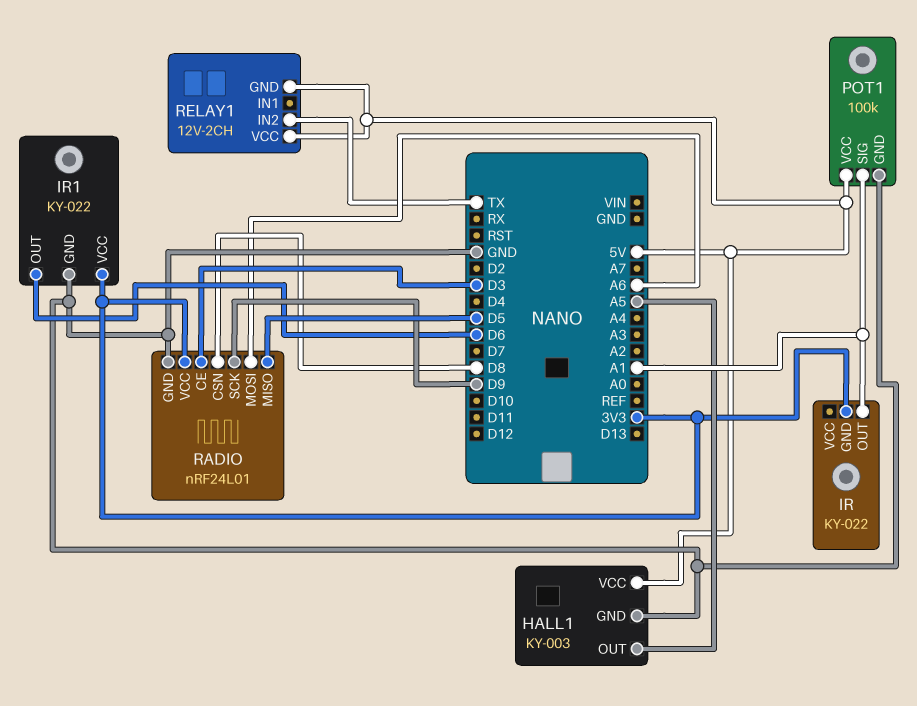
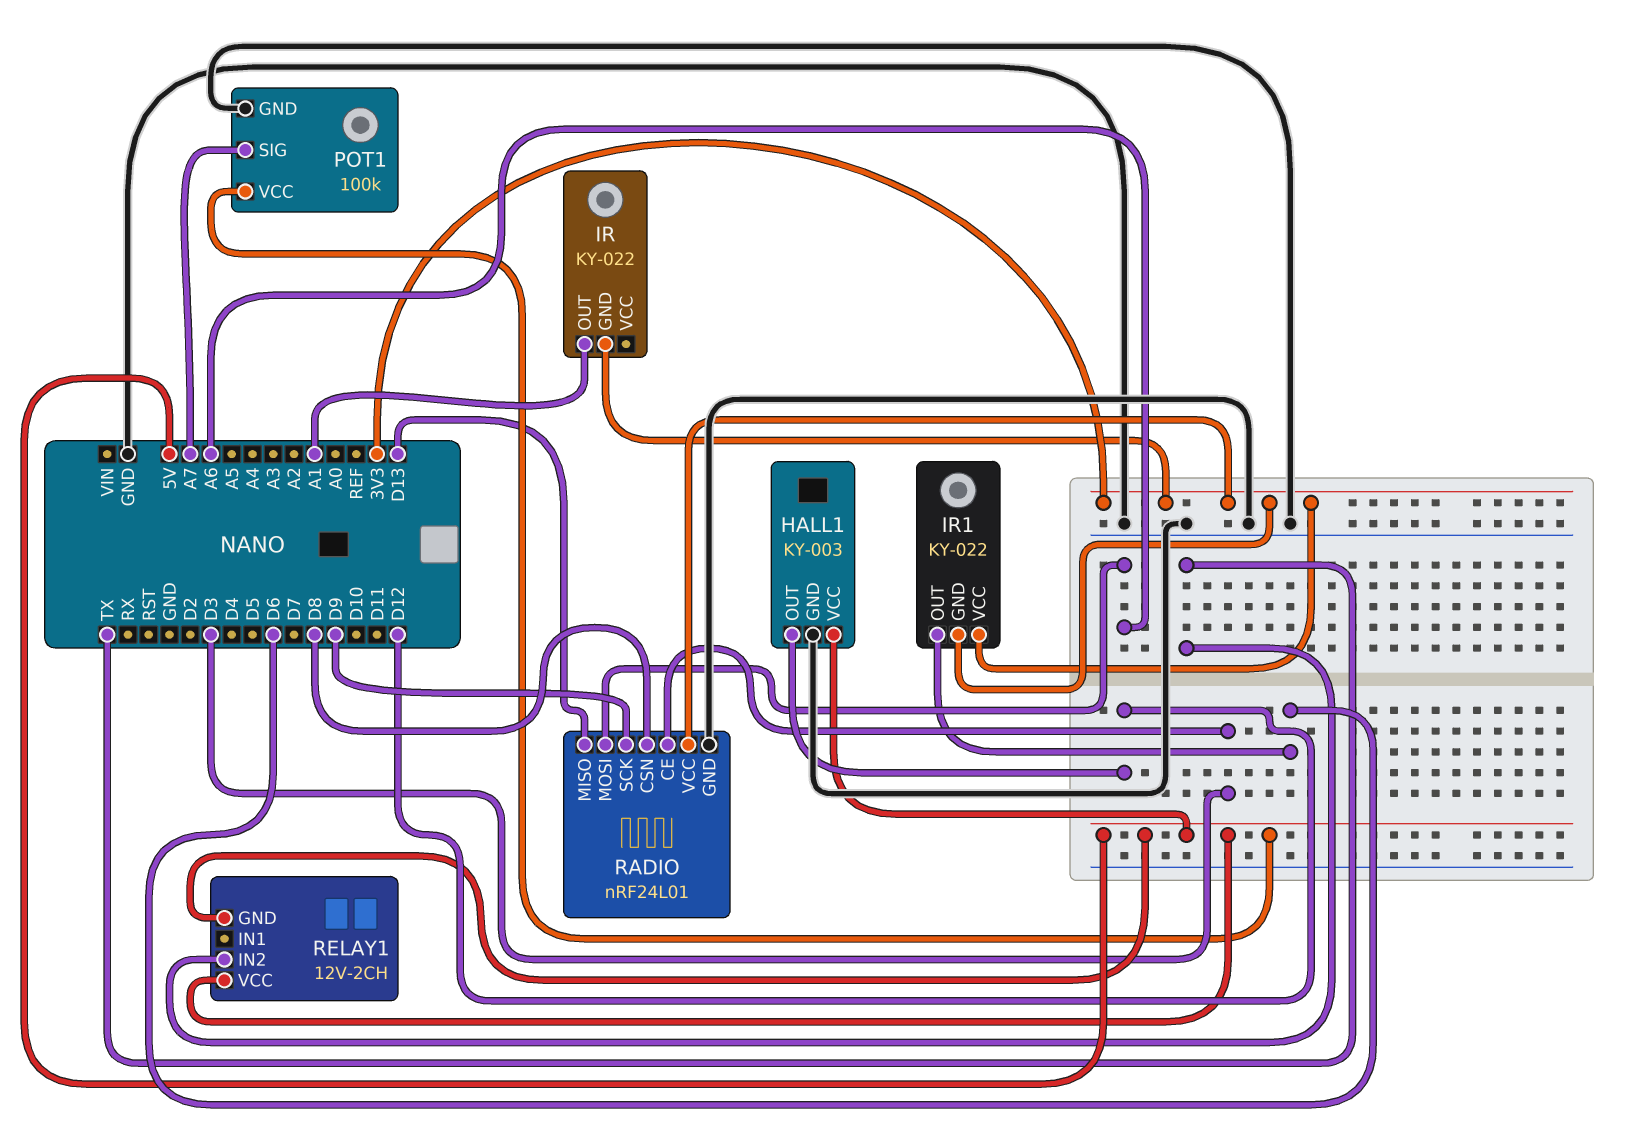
HALL1 pin OUT: A5 -> D12
IR1 pin GND: GND -> 3V3
POT1 pin SIG: A1 -> A7
RADIO pin MISO: D5 -> D13

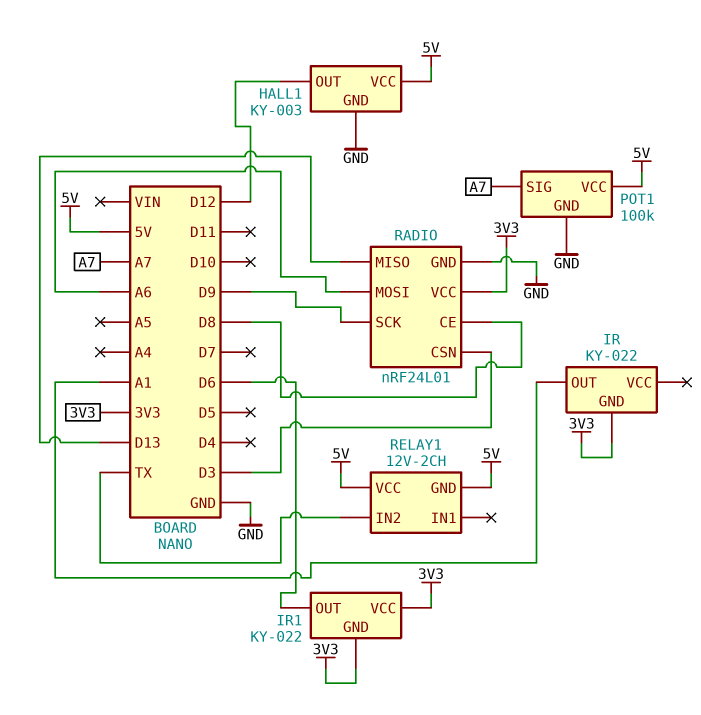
RADIO pin CE: D3 -> D8
RADIO pin CSN: D8 -> D3

